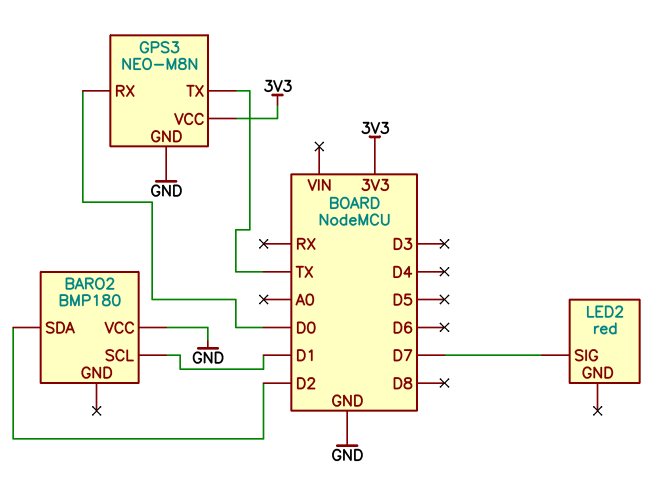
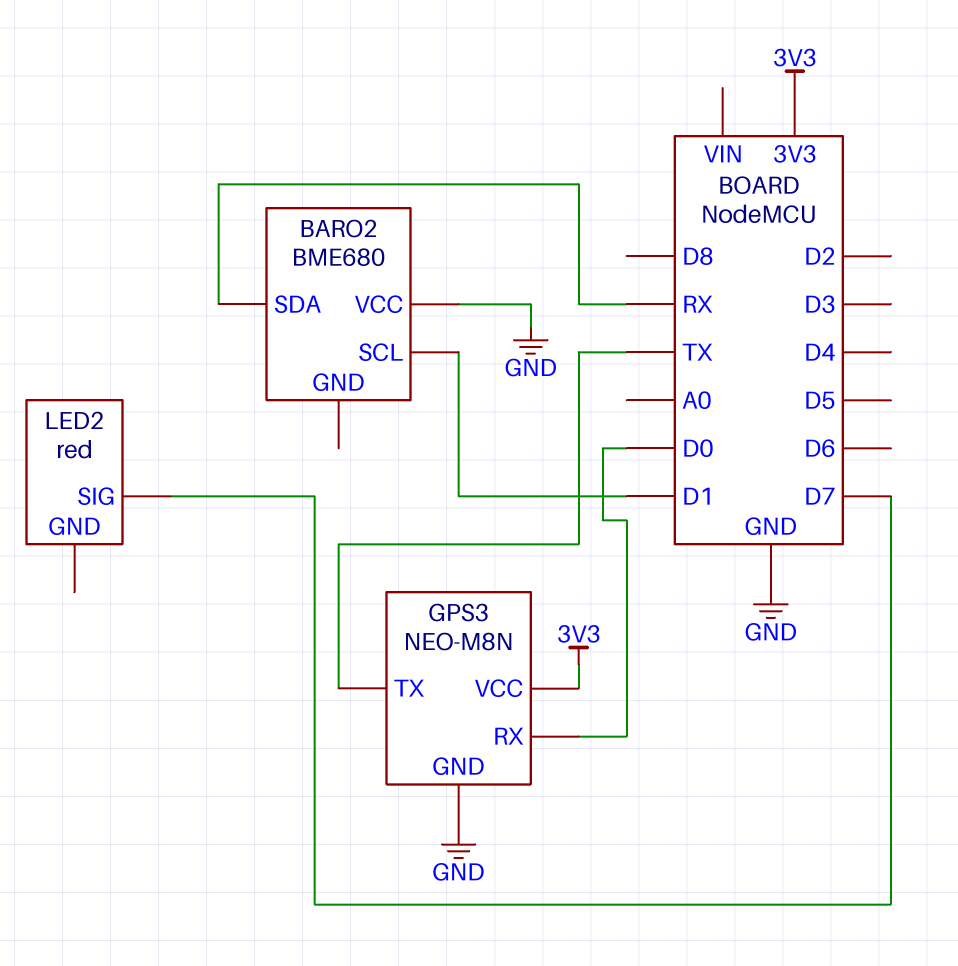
BARO2: BMP180 -> BME680
BARO2 pin SDA: D2 -> RX

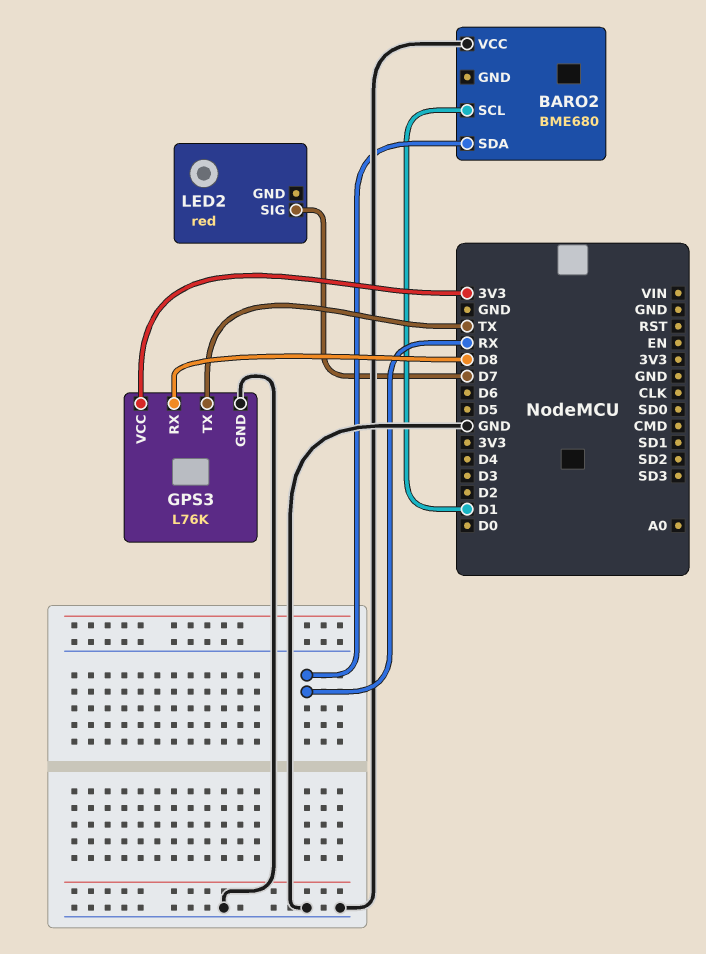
GPS3: NEO-M8N -> L76K
GPS3 pin RX: D0 -> D8

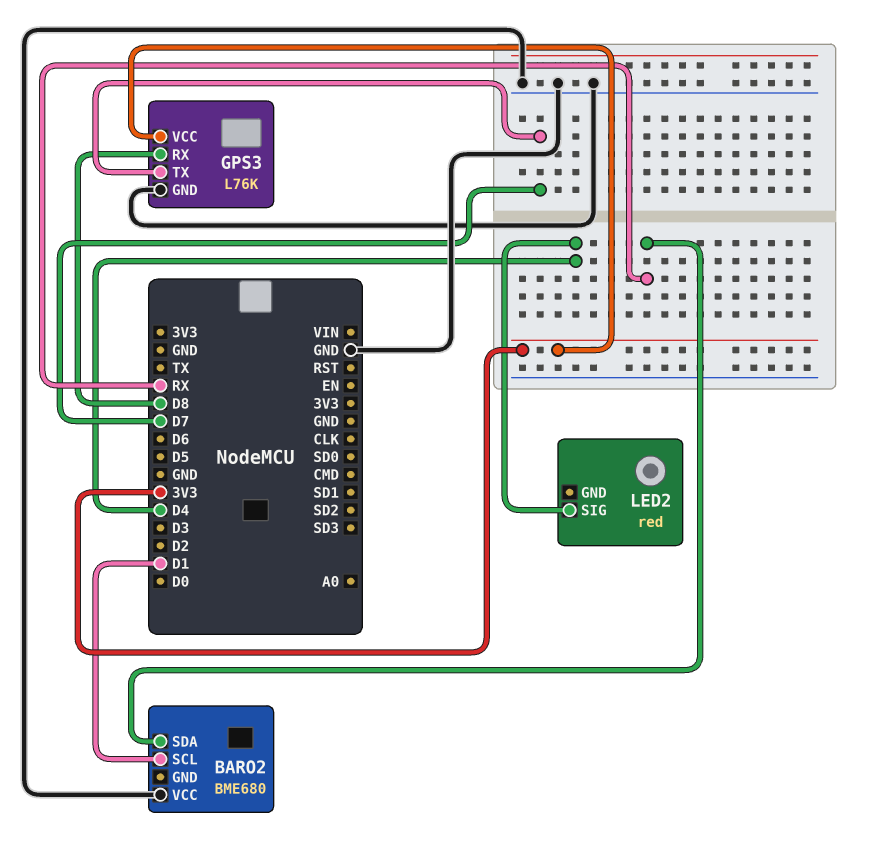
GPS3 pin TX: TX -> D7
LED2 pin SIG: D7 -> D4

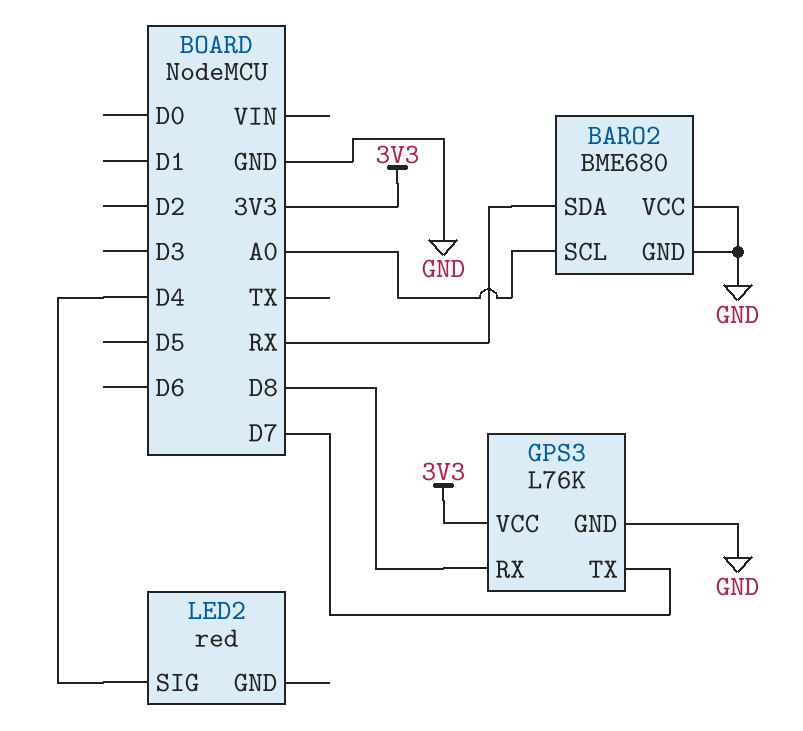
BARO2 pin GND: none -> GND
BARO2 pin SCL: D1 -> A0

